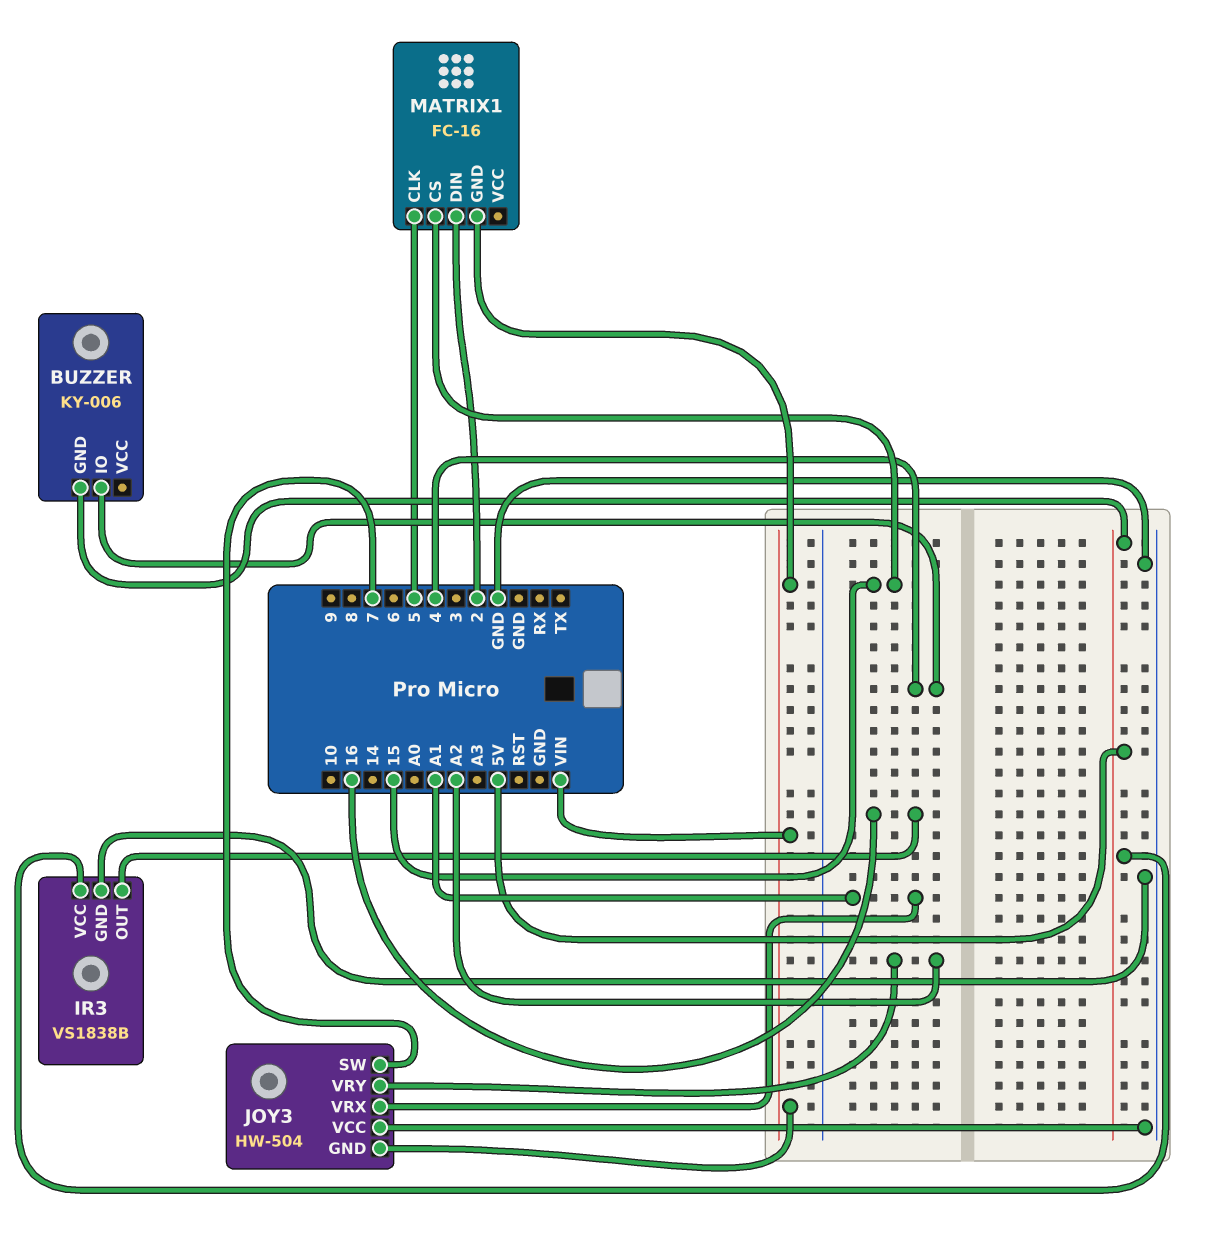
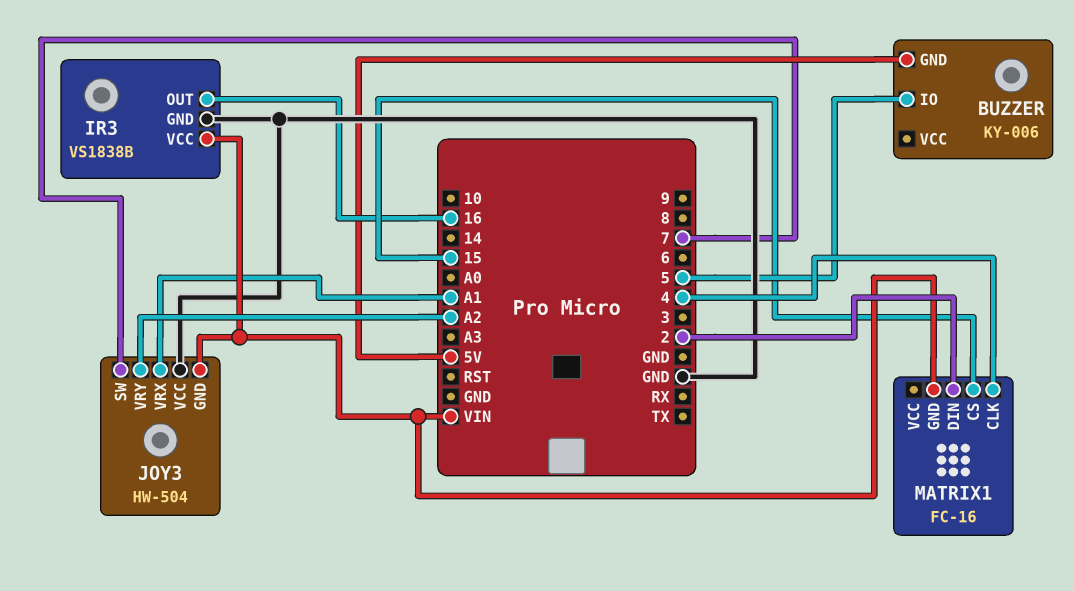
BUZZER pin IO: 4 -> 5
IR3 pin VCC: 5V -> VIN
MATRIX1 pin CLK: 5 -> 4

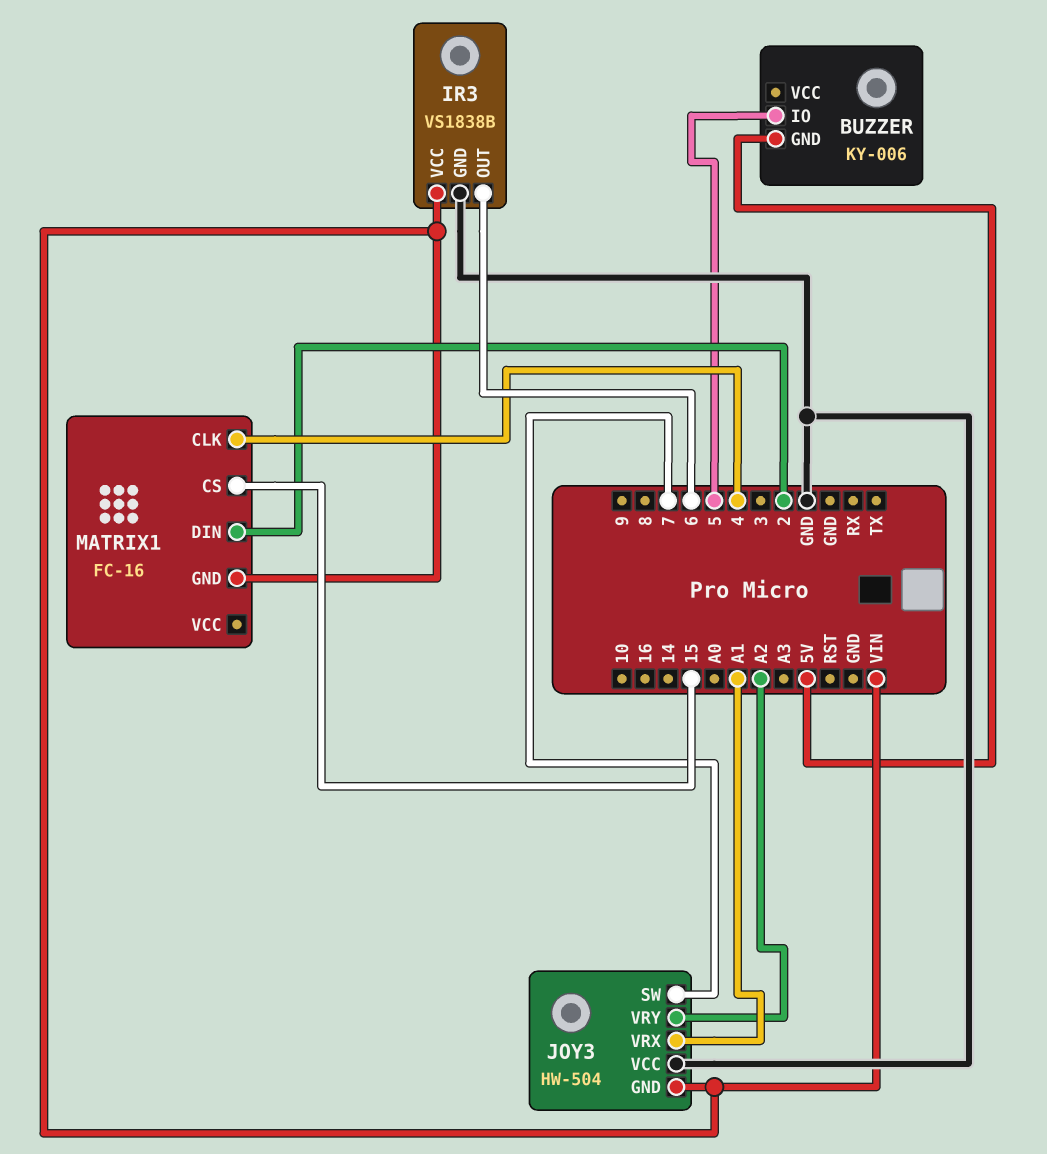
IR3 pin OUT: 16 -> 6

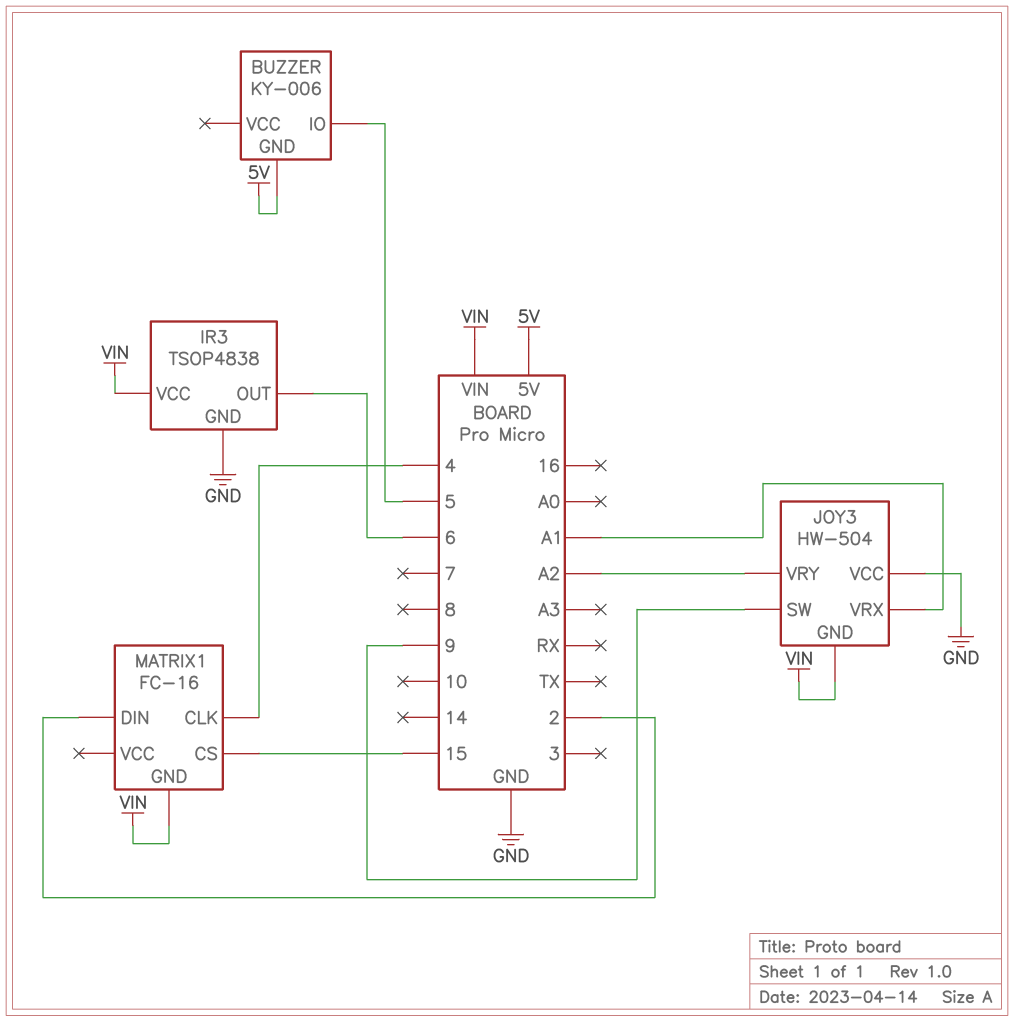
IR3: VS1838B -> TSOP4838
JOY3 pin SW: 7 -> 9

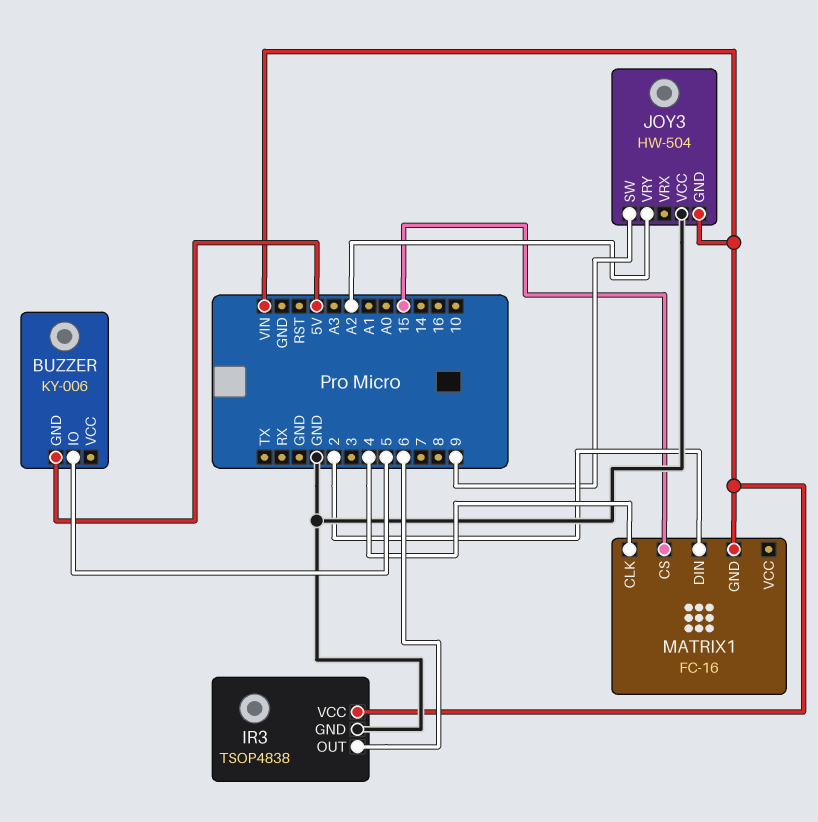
JOY3 pin VRX: A1 -> none

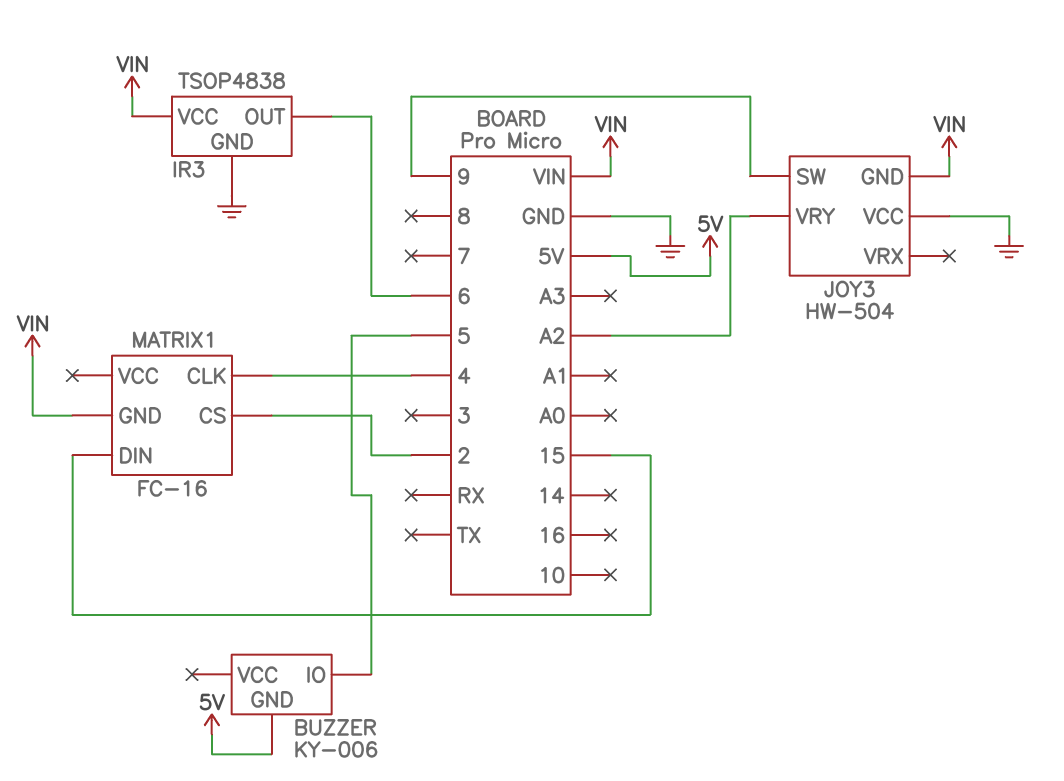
MATRIX1 pin CS: 15 -> 2
MATRIX1 pin DIN: 2 -> 15

